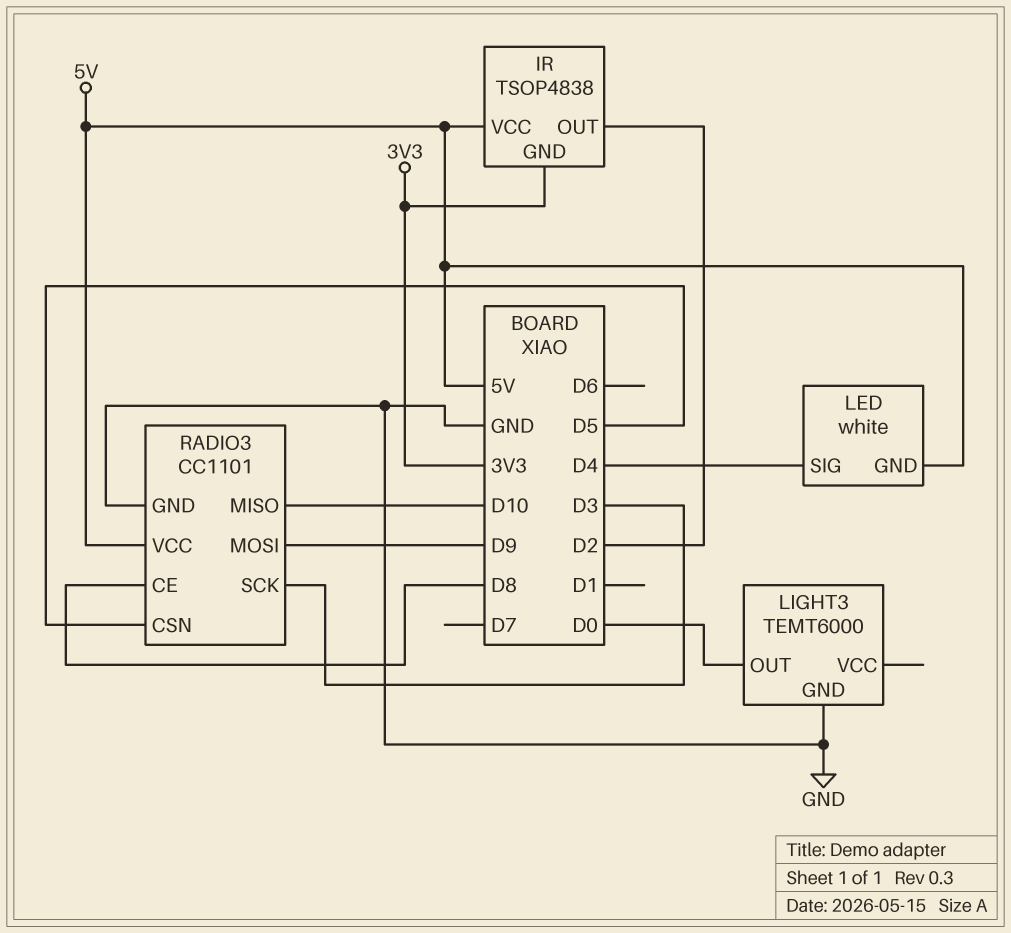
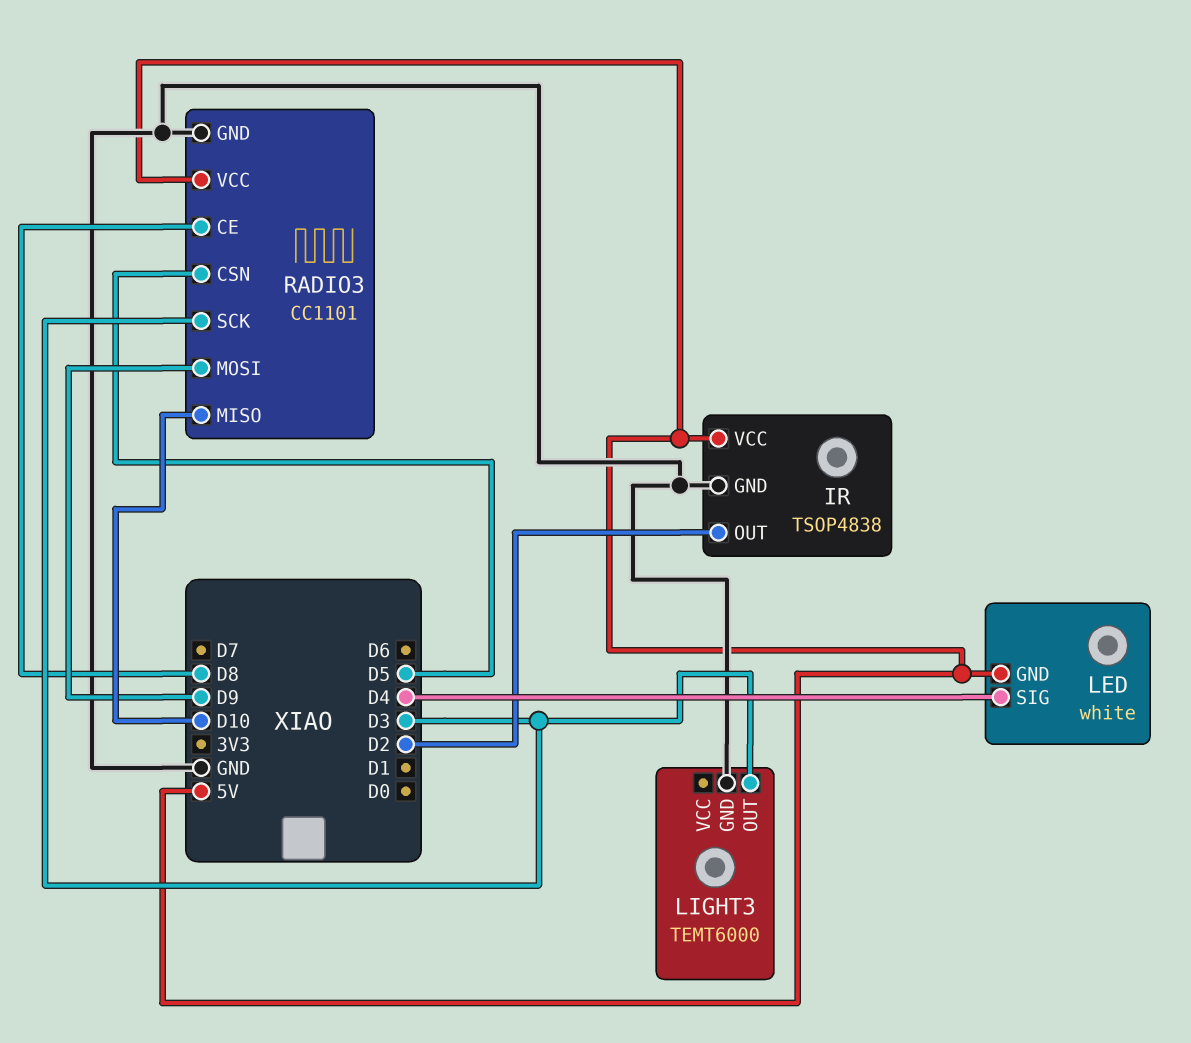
IR pin GND: 3V3 -> GND
LIGHT3 pin OUT: D0 -> D3

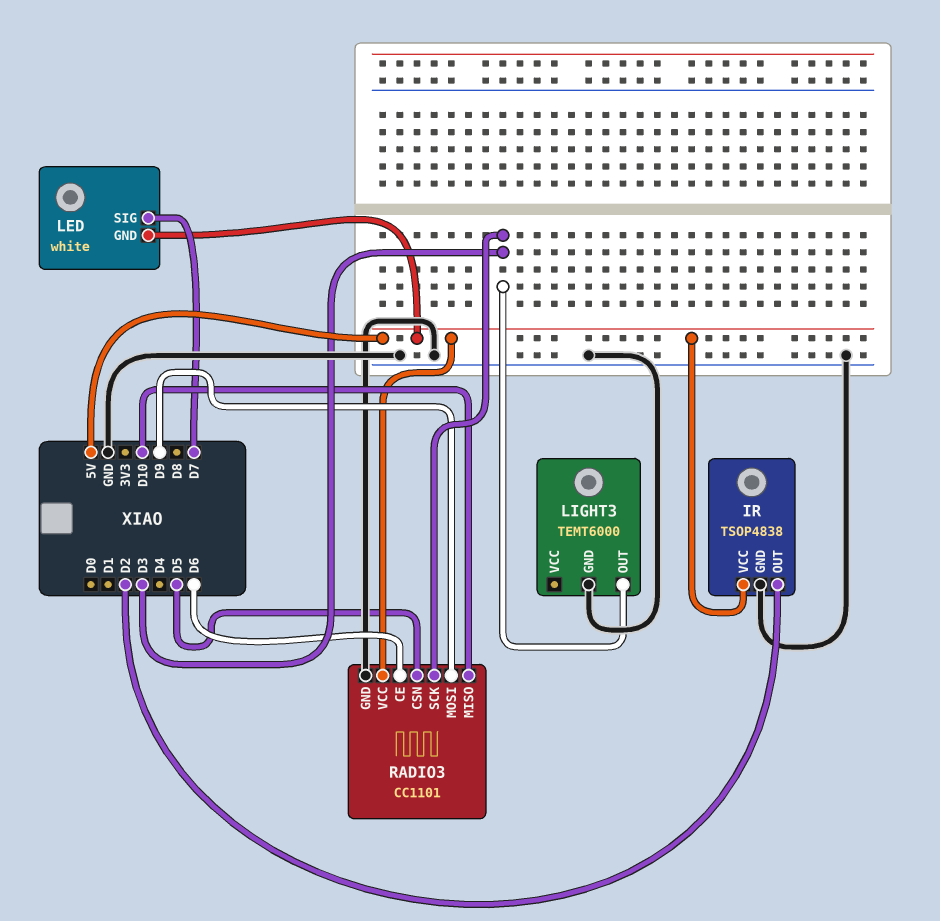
LED pin SIG: D4 -> D7
RADIO3 pin CE: D8 -> D6

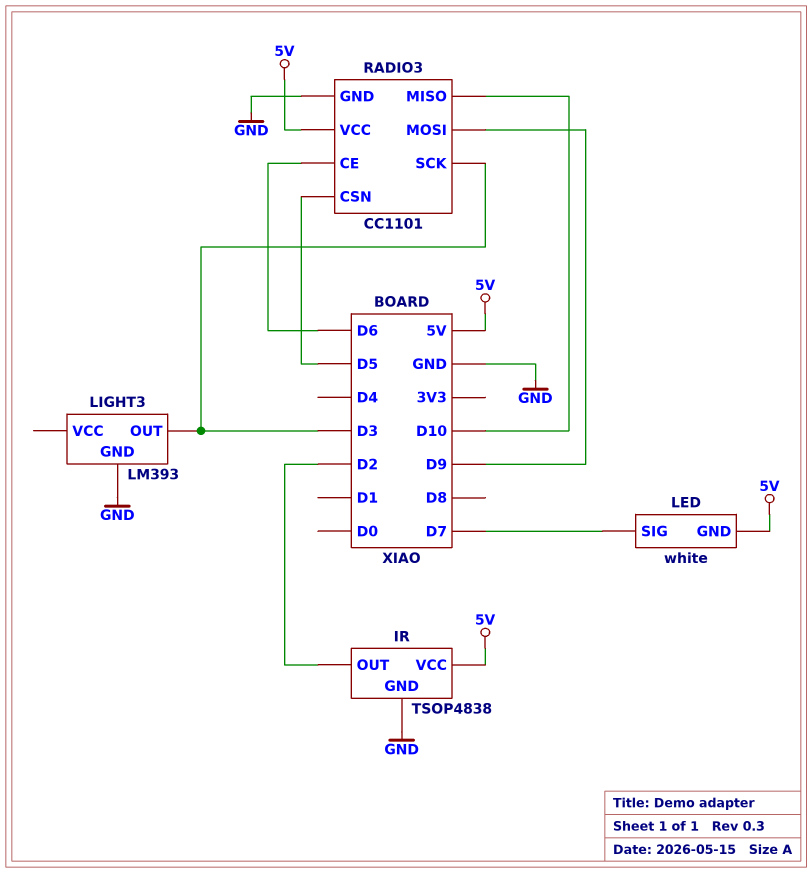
LIGHT3: TEMT6000 -> LM393

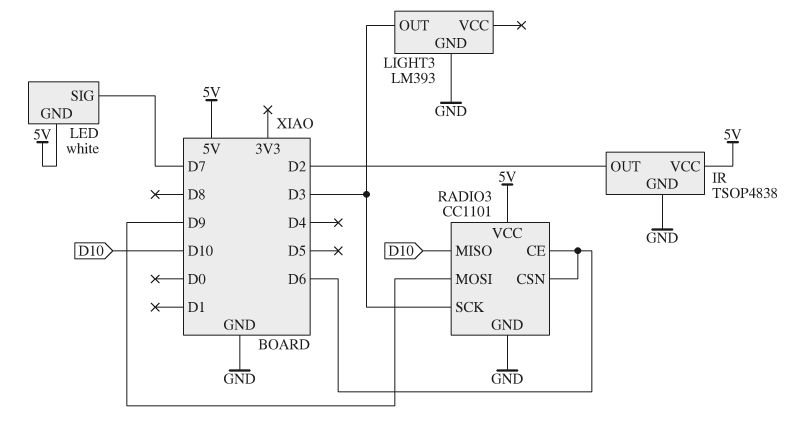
RADIO3 pin CSN: D5 -> D6

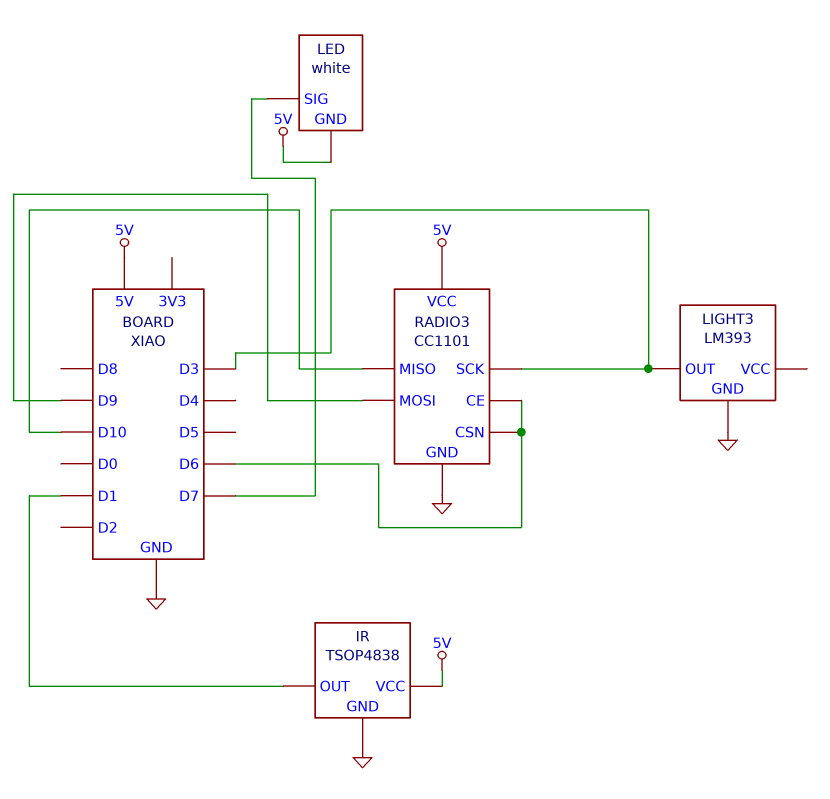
IR pin OUT: D2 -> D1

